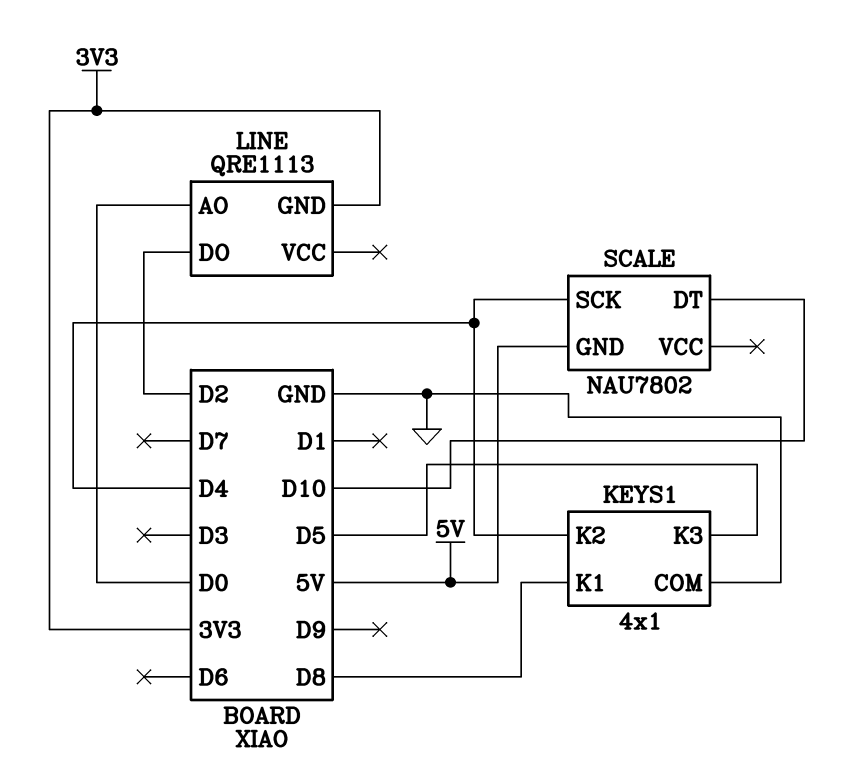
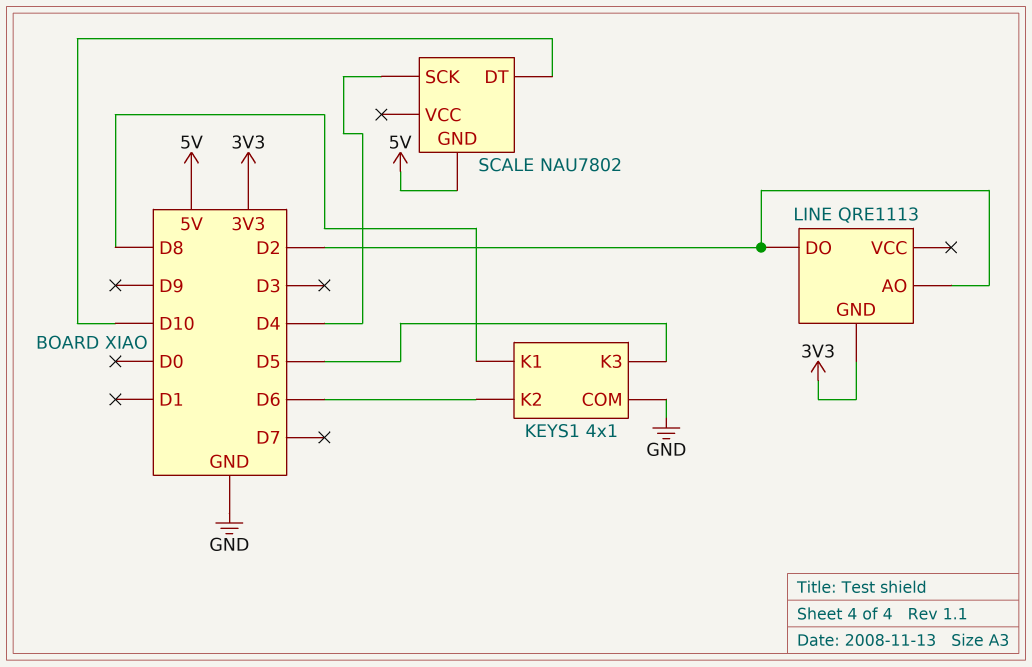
KEYS1 pin K2: D4 -> D6
LINE pin AO: D0 -> D2

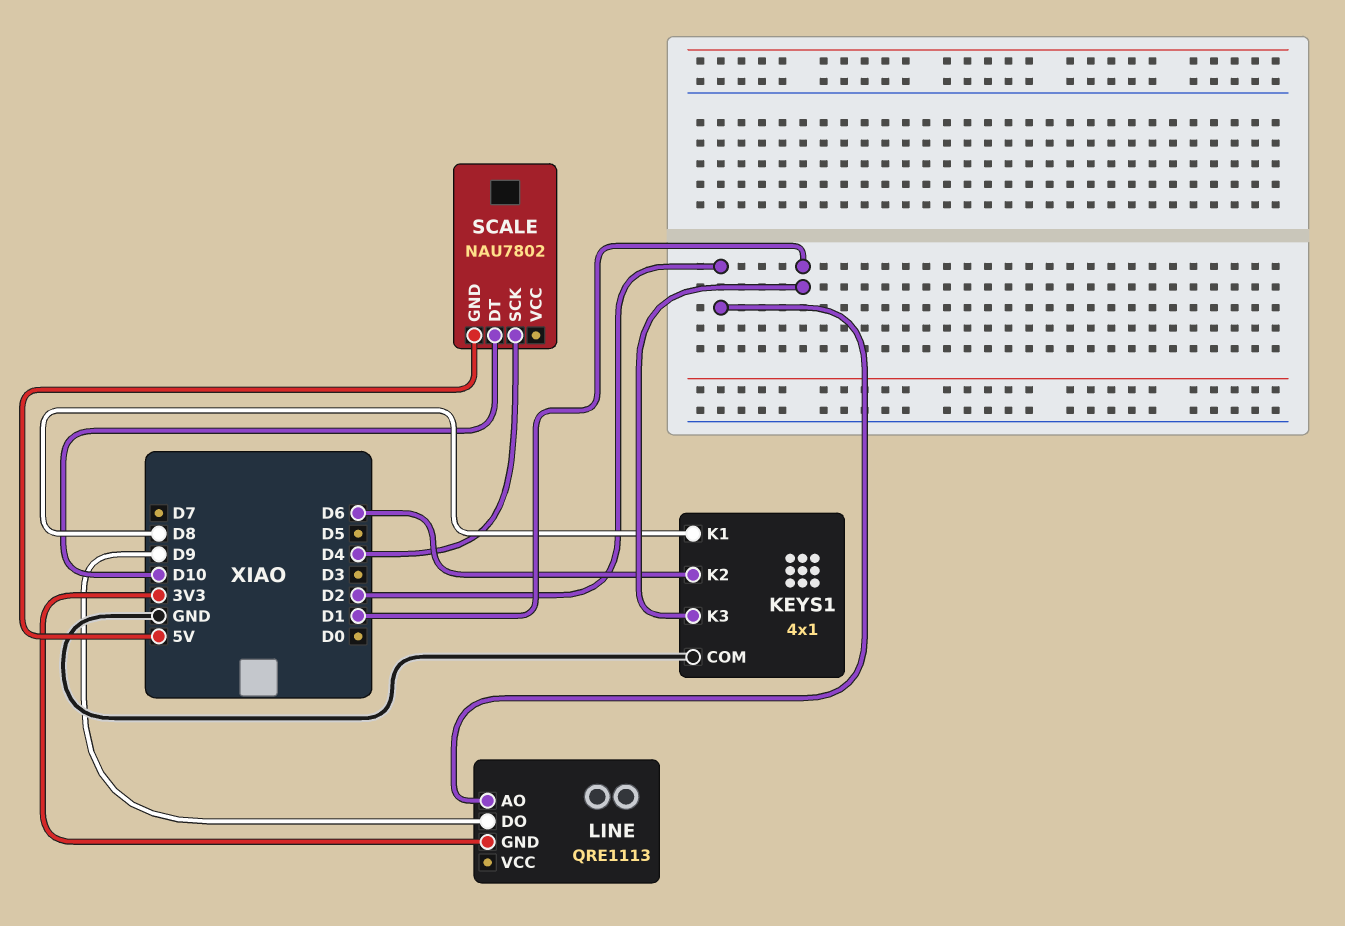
KEYS1 pin K3: D5 -> D1
LINE pin DO: D2 -> D9

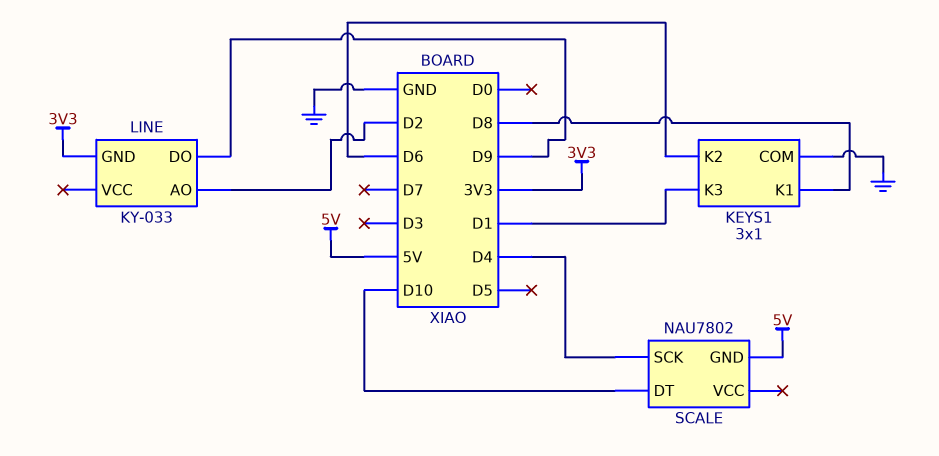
KEYS1: 4x1 -> 3x1
LINE: QRE1113 -> KY-033

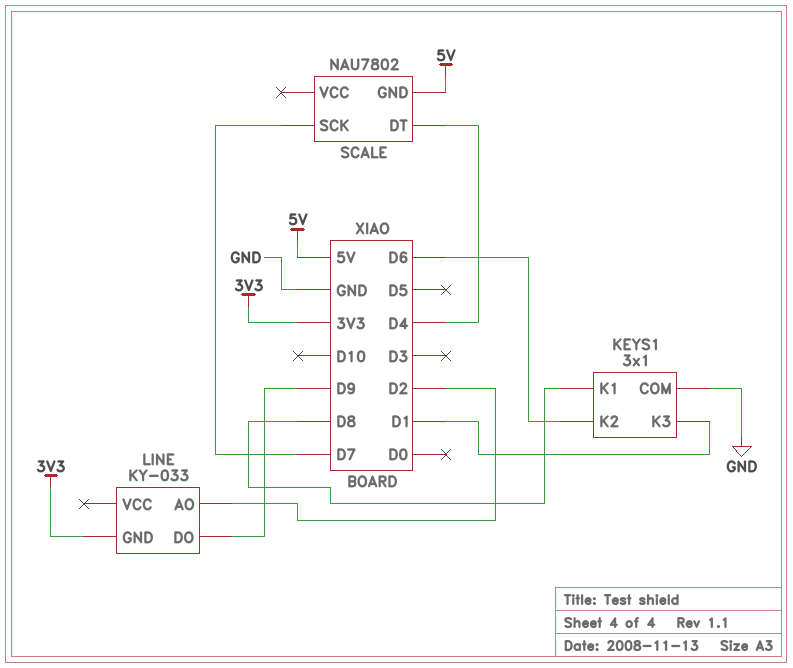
SCALE pin DT: D10 -> D4
SCALE pin SCK: D4 -> D7

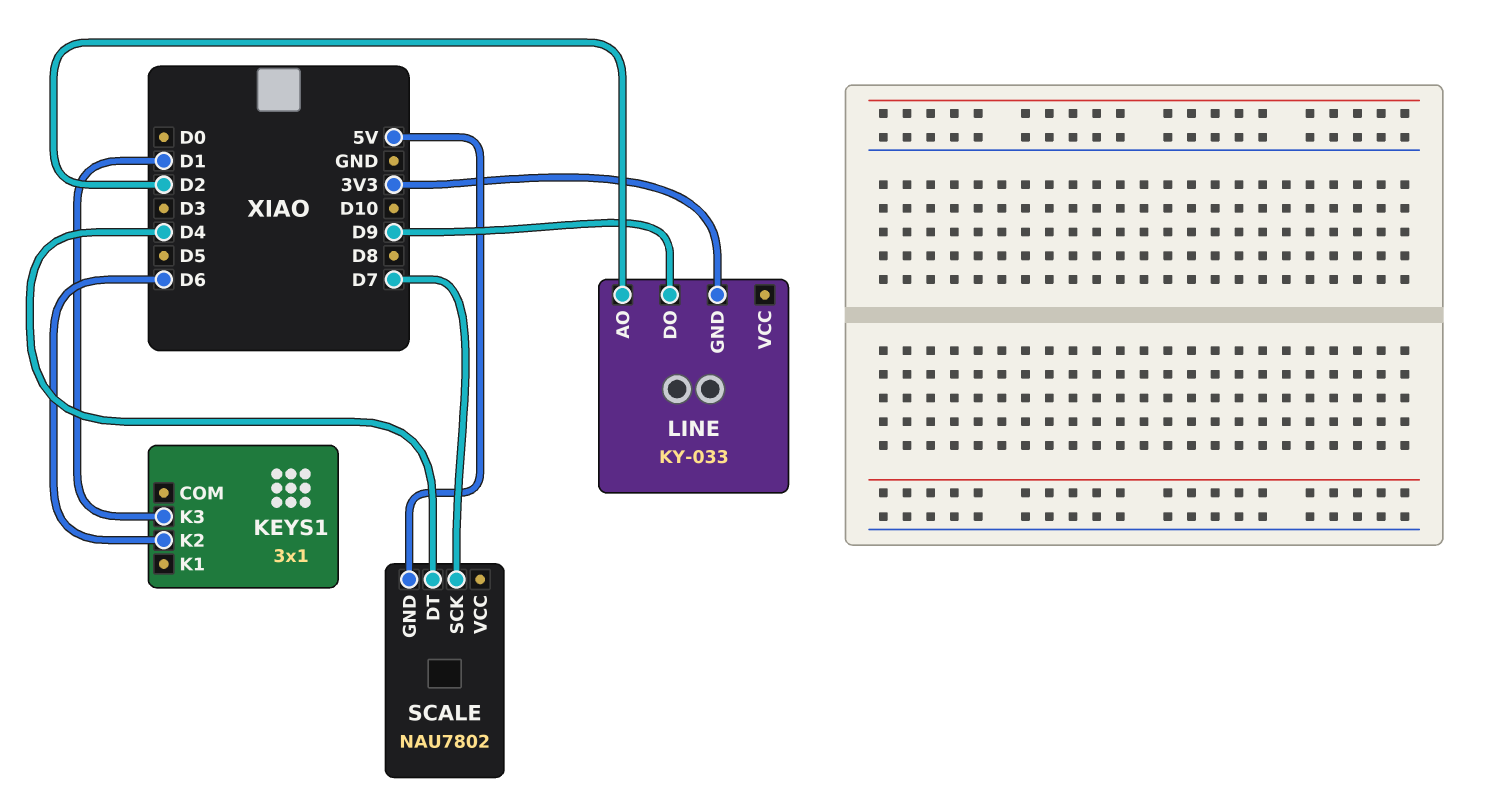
KEYS1 pin COM: GND -> none
KEYS1 pin K1: D8 -> none

